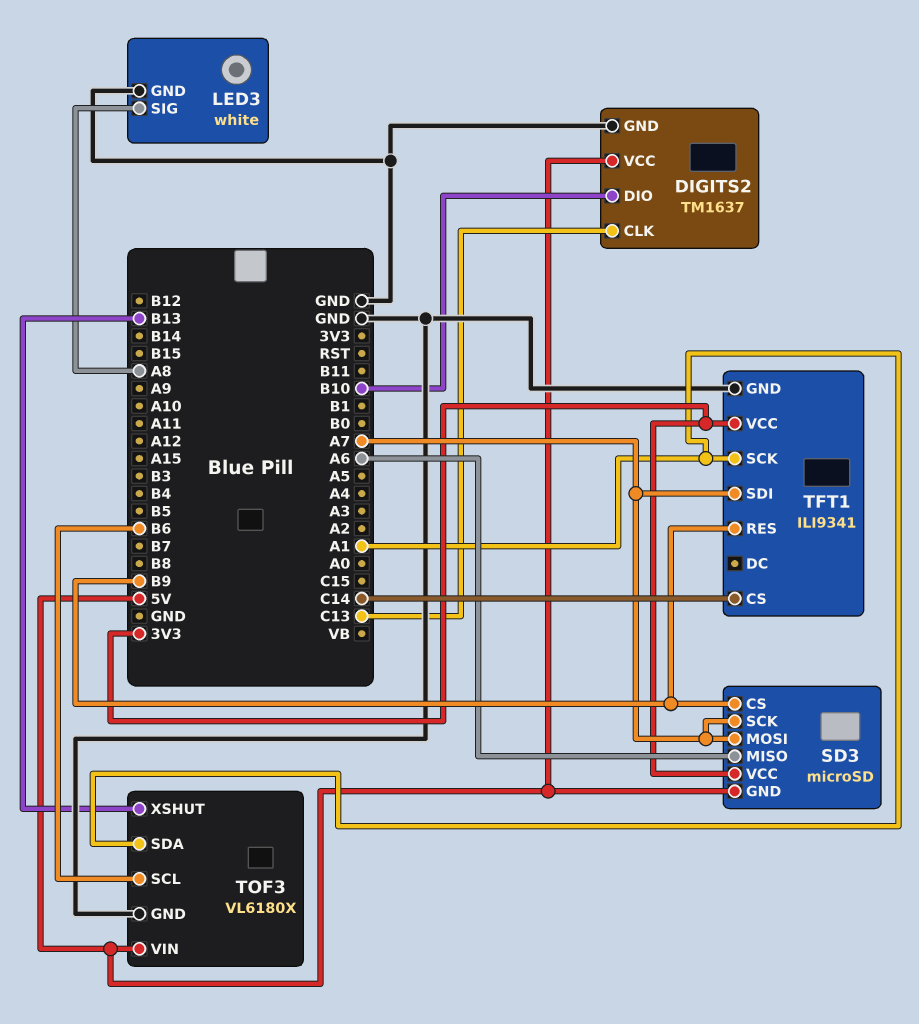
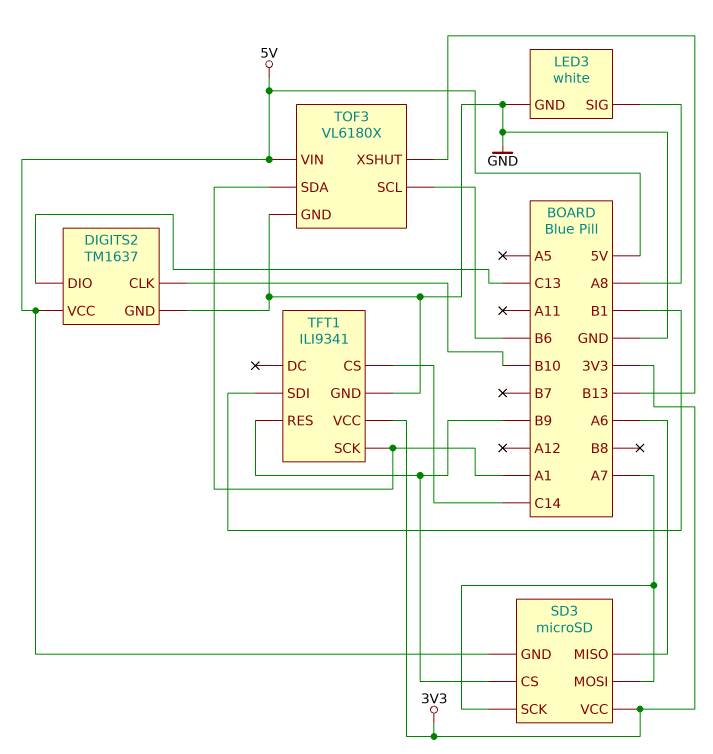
DIGITS2 pin CLK: C13 -> B10
DIGITS2 pin DIO: B10 -> C13
TFT1 pin SDI: A7 -> B1

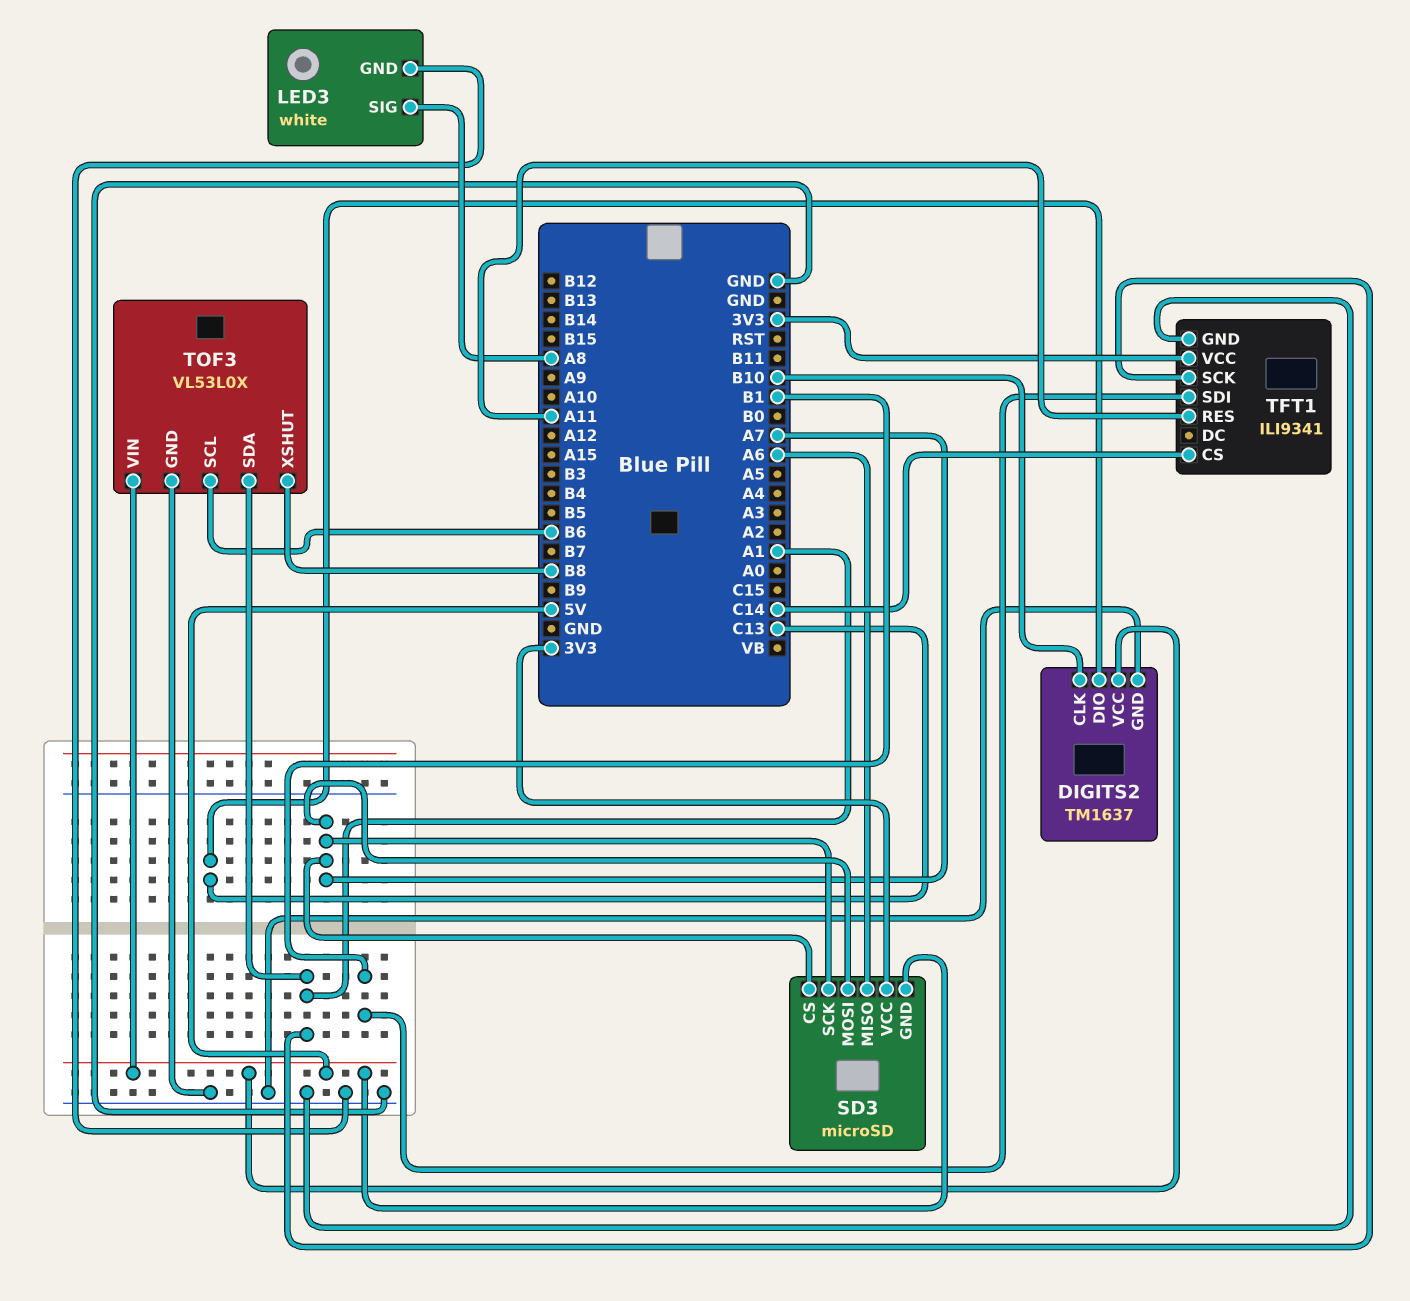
SD3 pin CS: B9 -> A7
TFT1 pin RES: B9 -> A11
TOF3: VL6180X -> VL53L0X
TOF3 pin XSHUT: B13 -> B8

